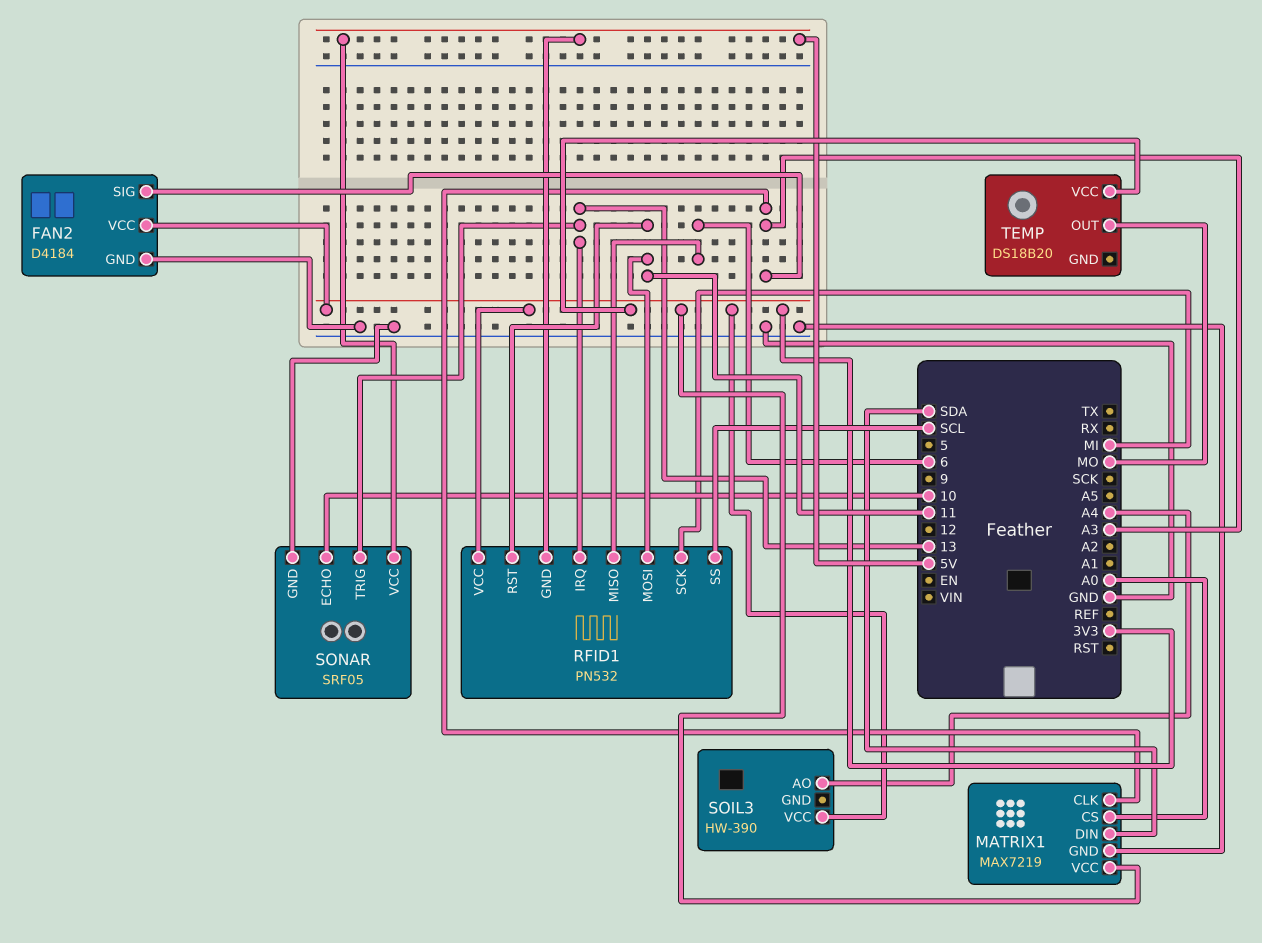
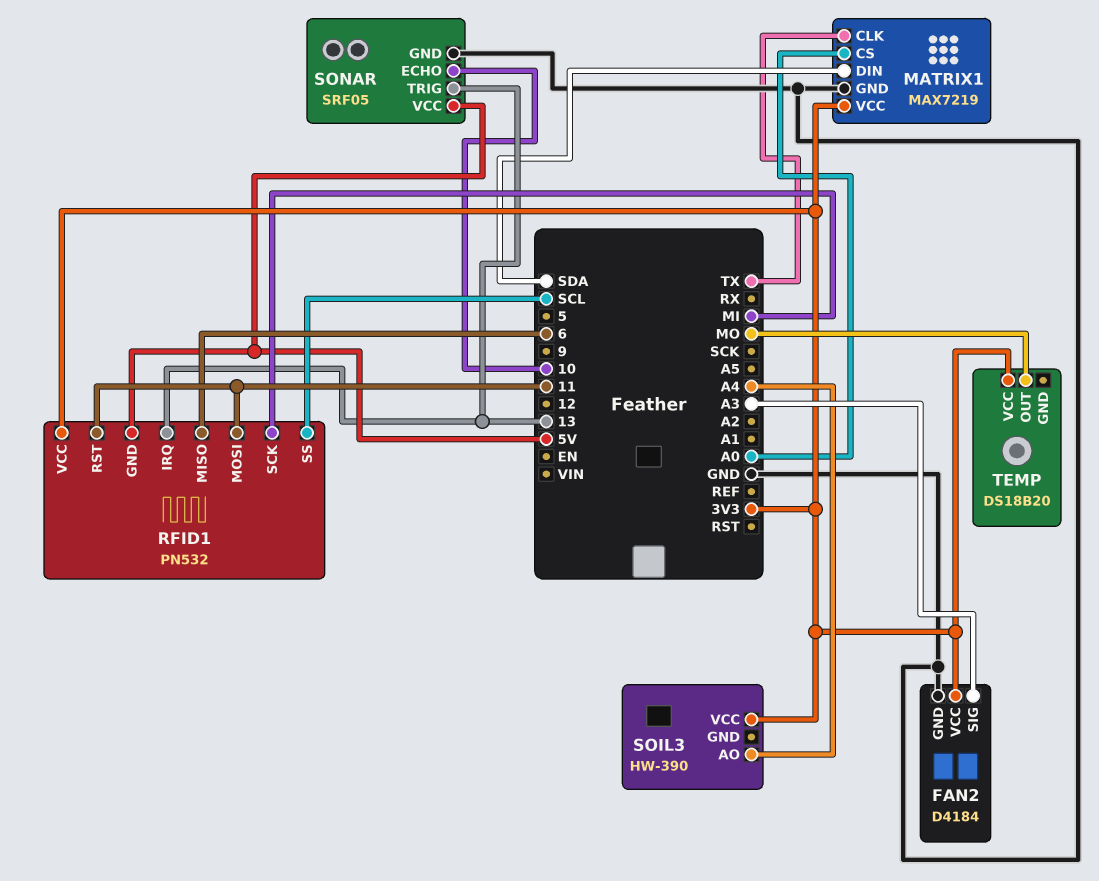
MATRIX1 pin CLK: A3 -> TX

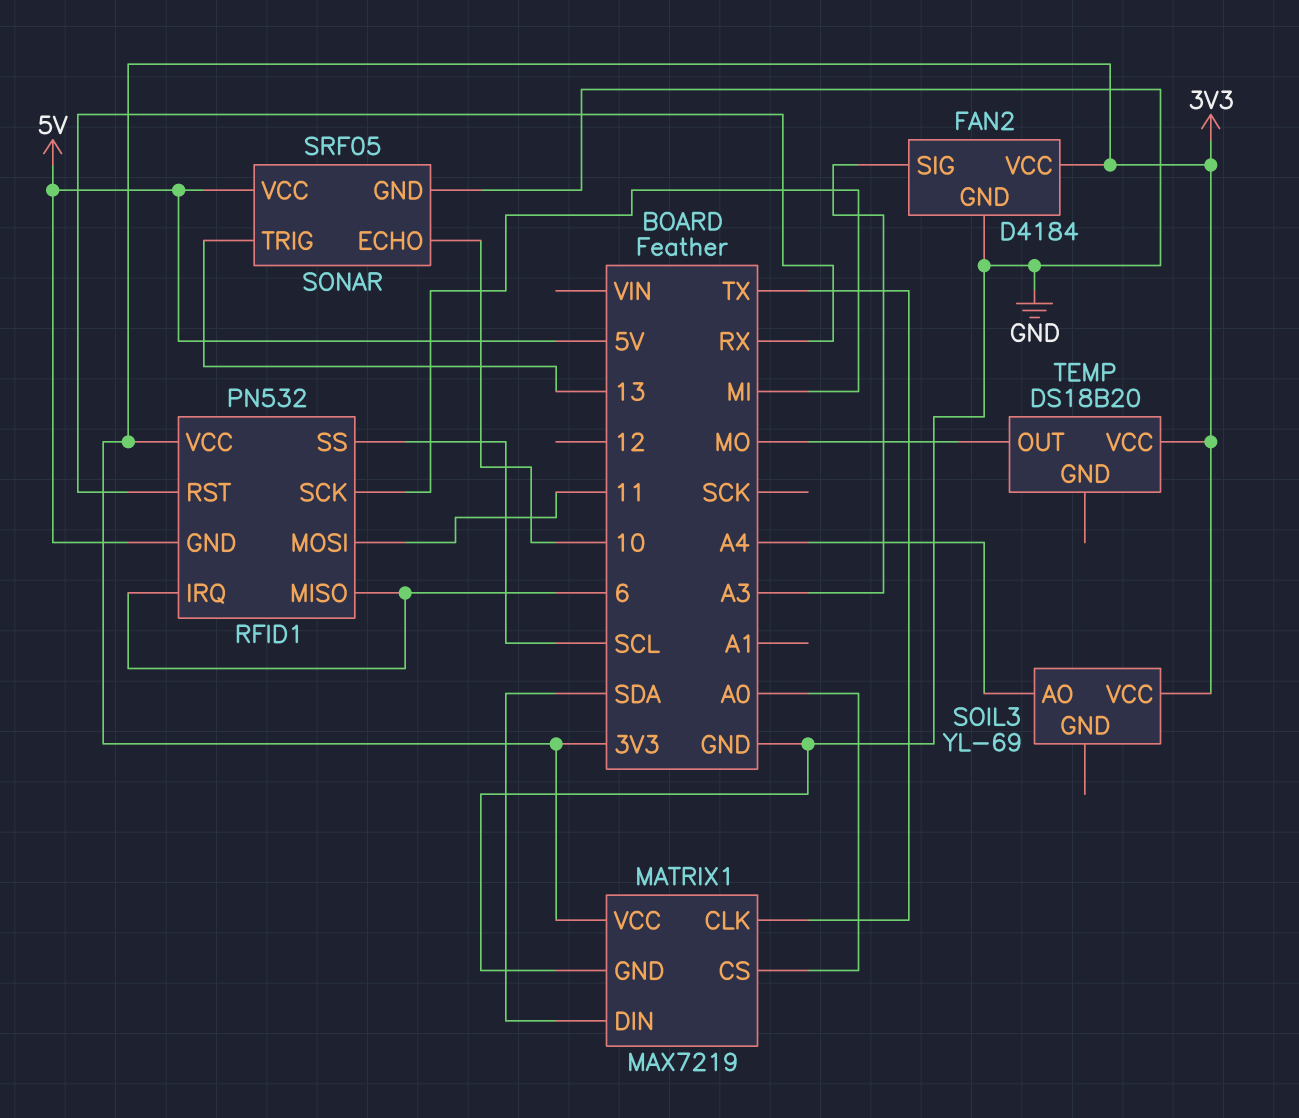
RFID1 pin IRQ: 13 -> 6
RFID1 pin RST: 11 -> RX
SOIL3: HW-390 -> YL-69

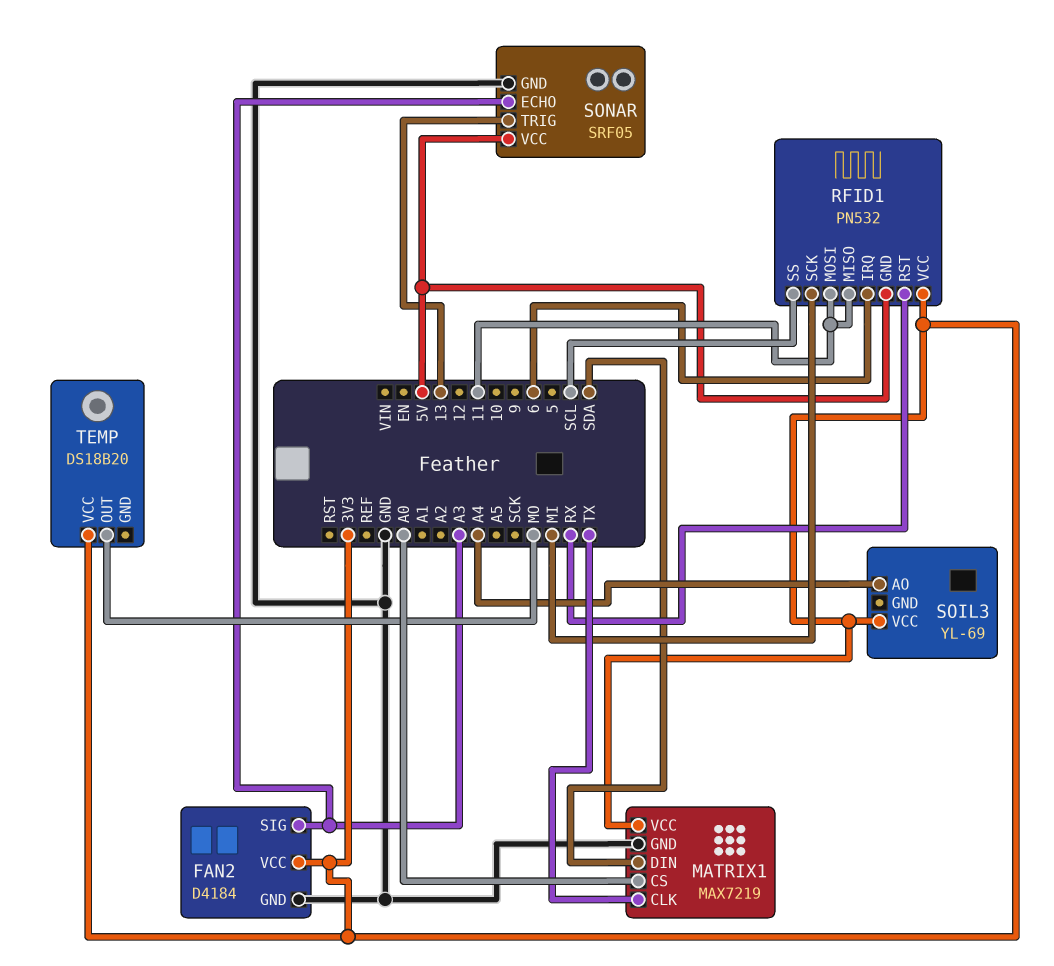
RFID1 pin MISO: 6 -> 11
SONAR pin ECHO: 10 -> A3

